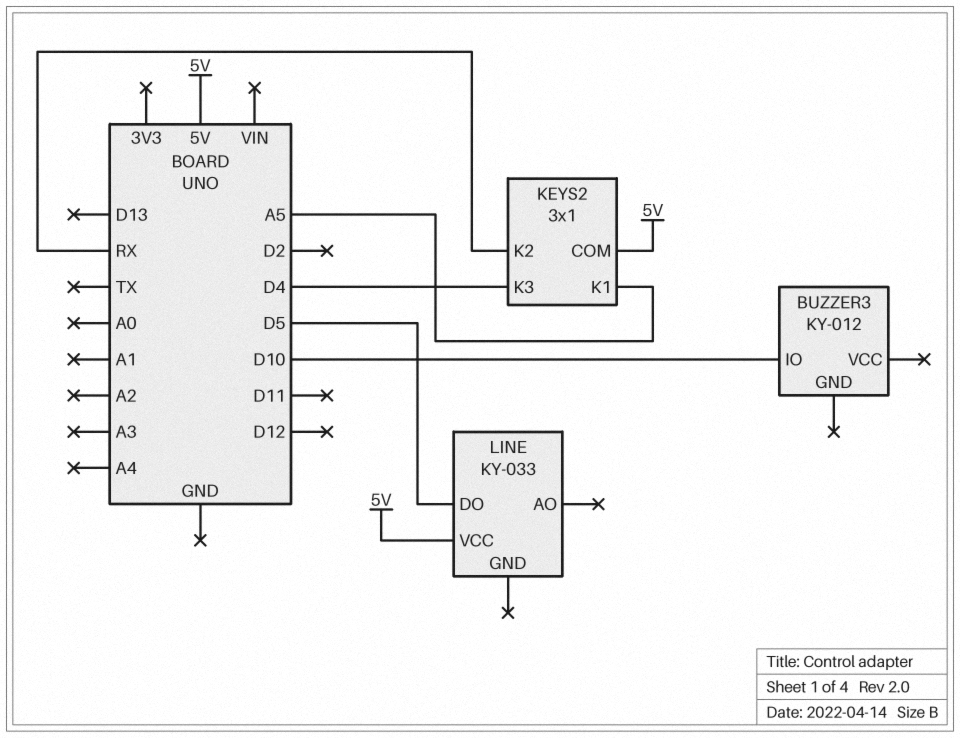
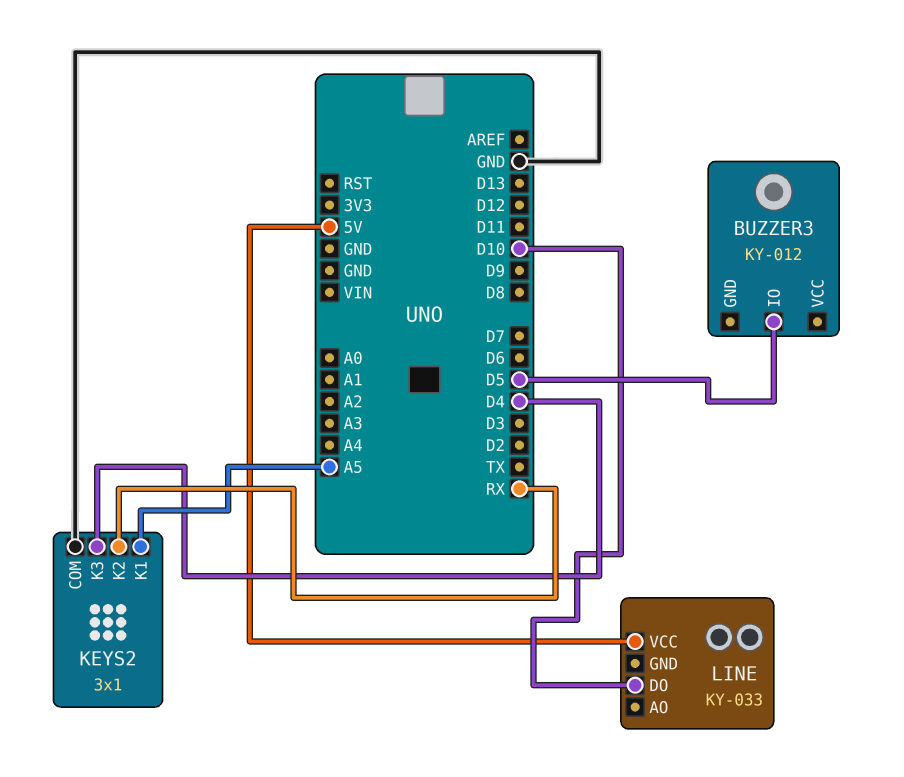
BUZZER3 pin IO: D10 -> D5
KEYS2 pin COM: 5V -> GND
LINE pin DO: D5 -> D10

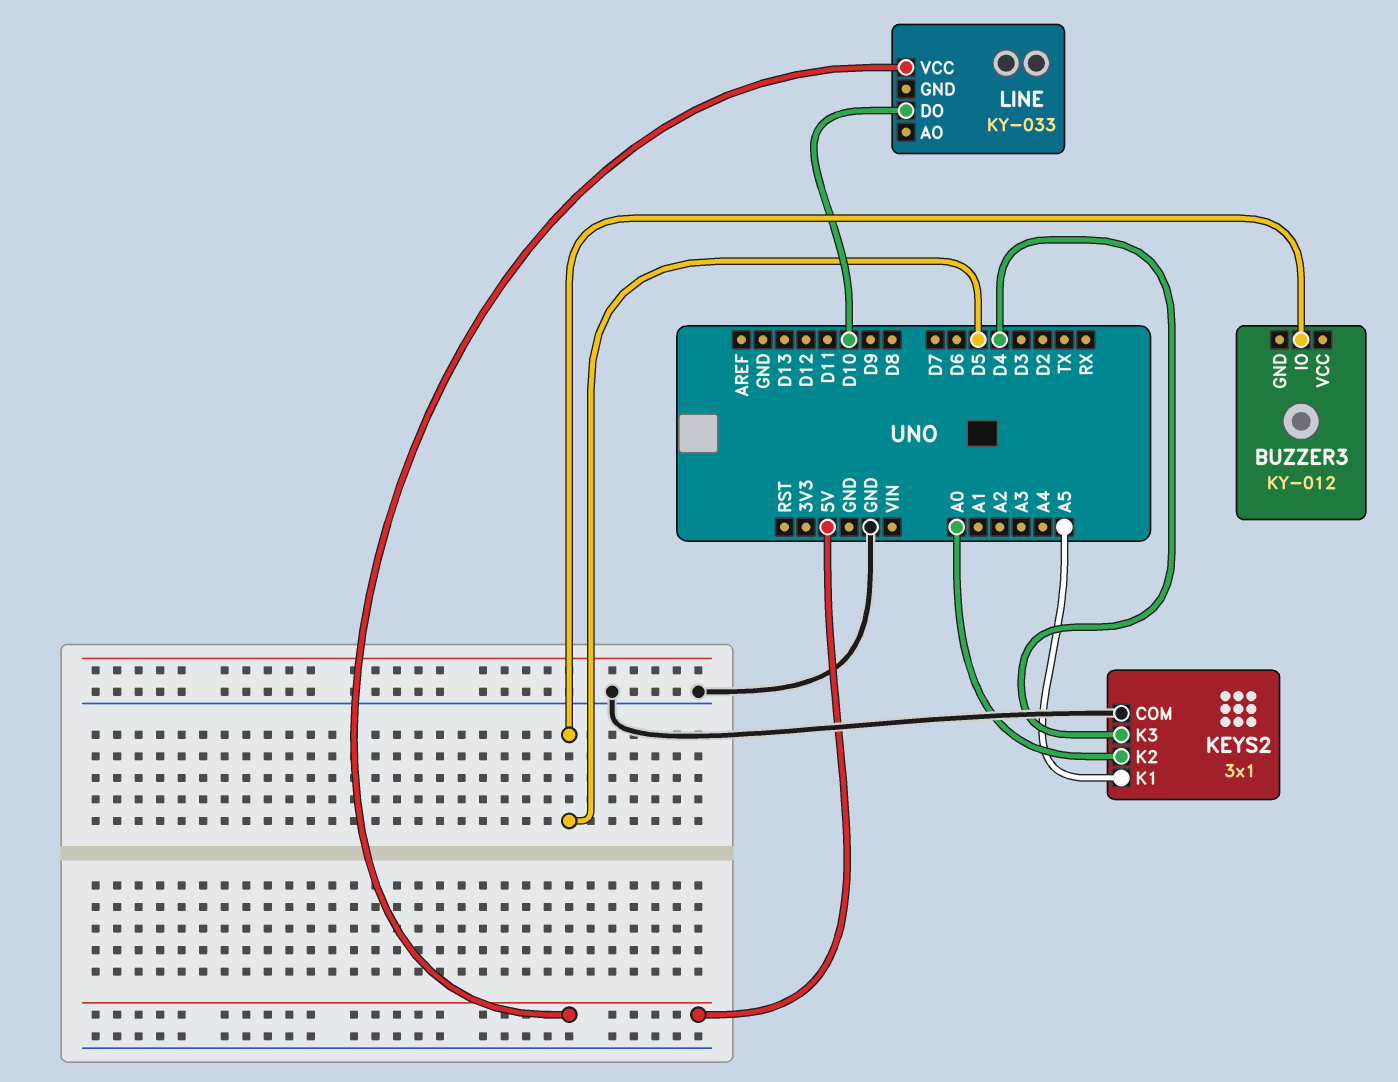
KEYS2 pin K2: RX -> A0

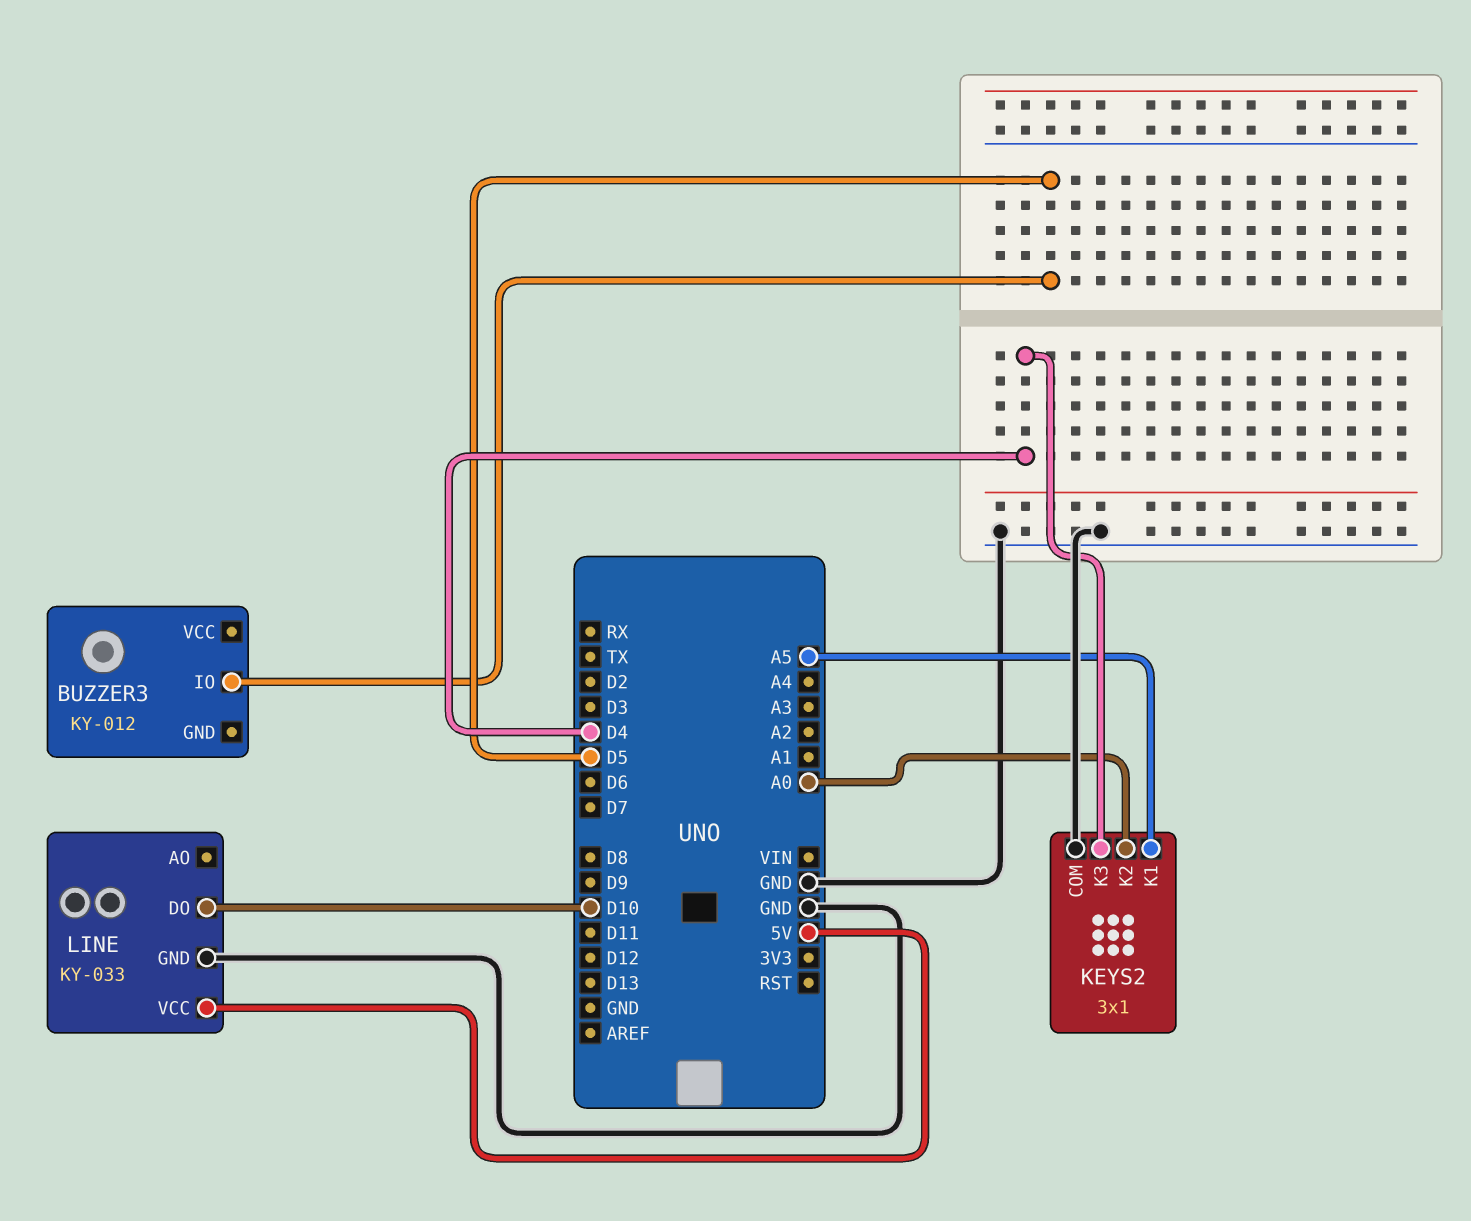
LINE pin GND: none -> GND

